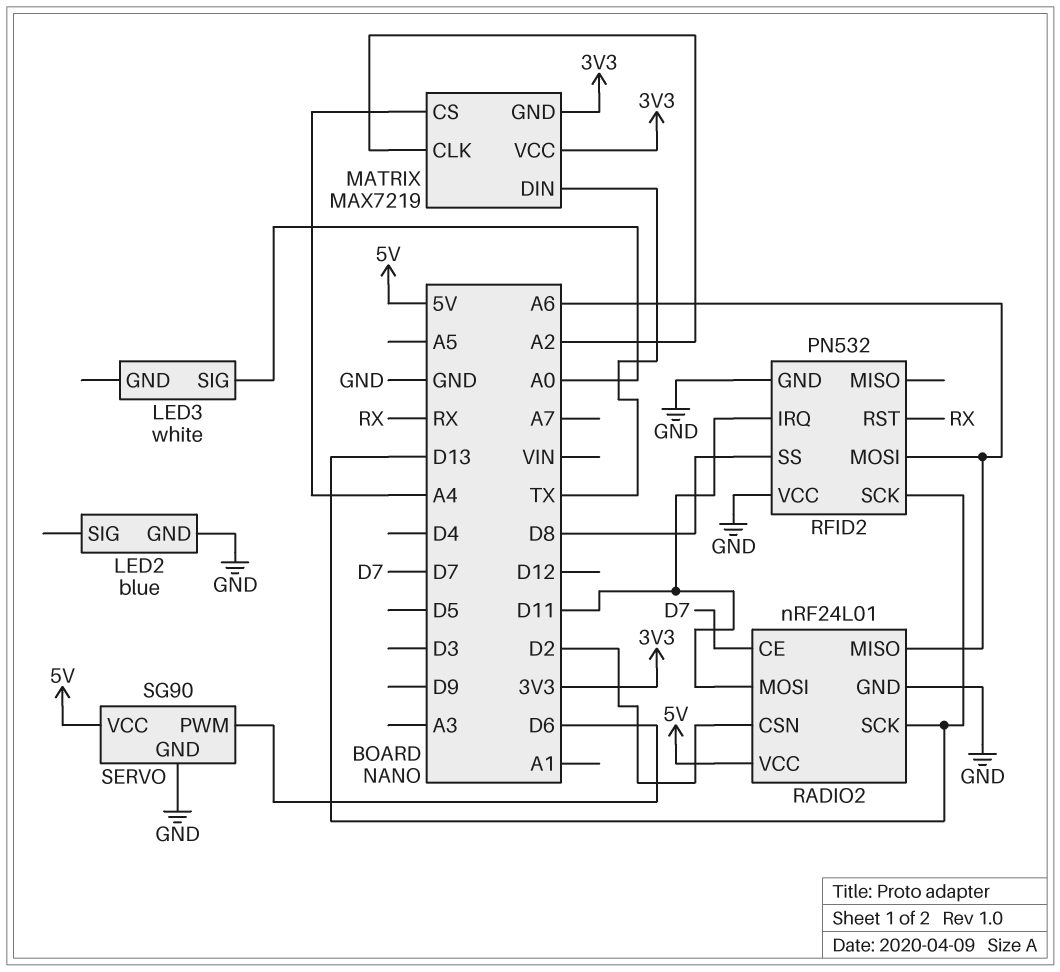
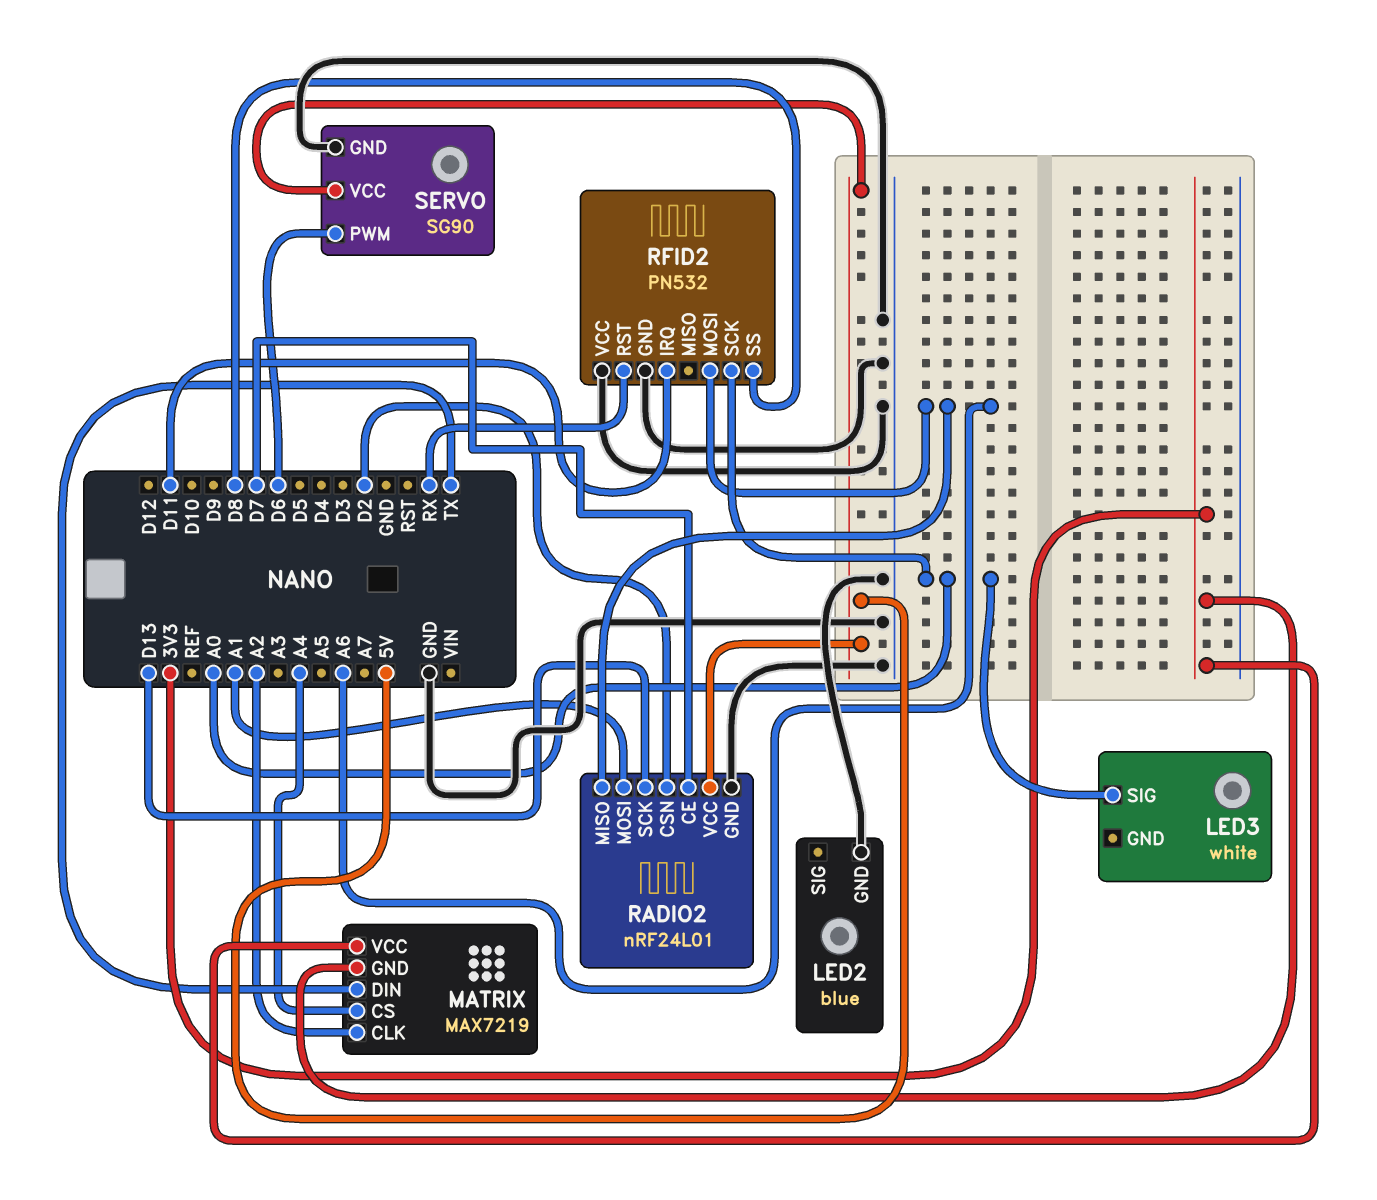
RADIO2 pin MOSI: D11 -> A1
RFID2 pin SCK: D13 -> A0

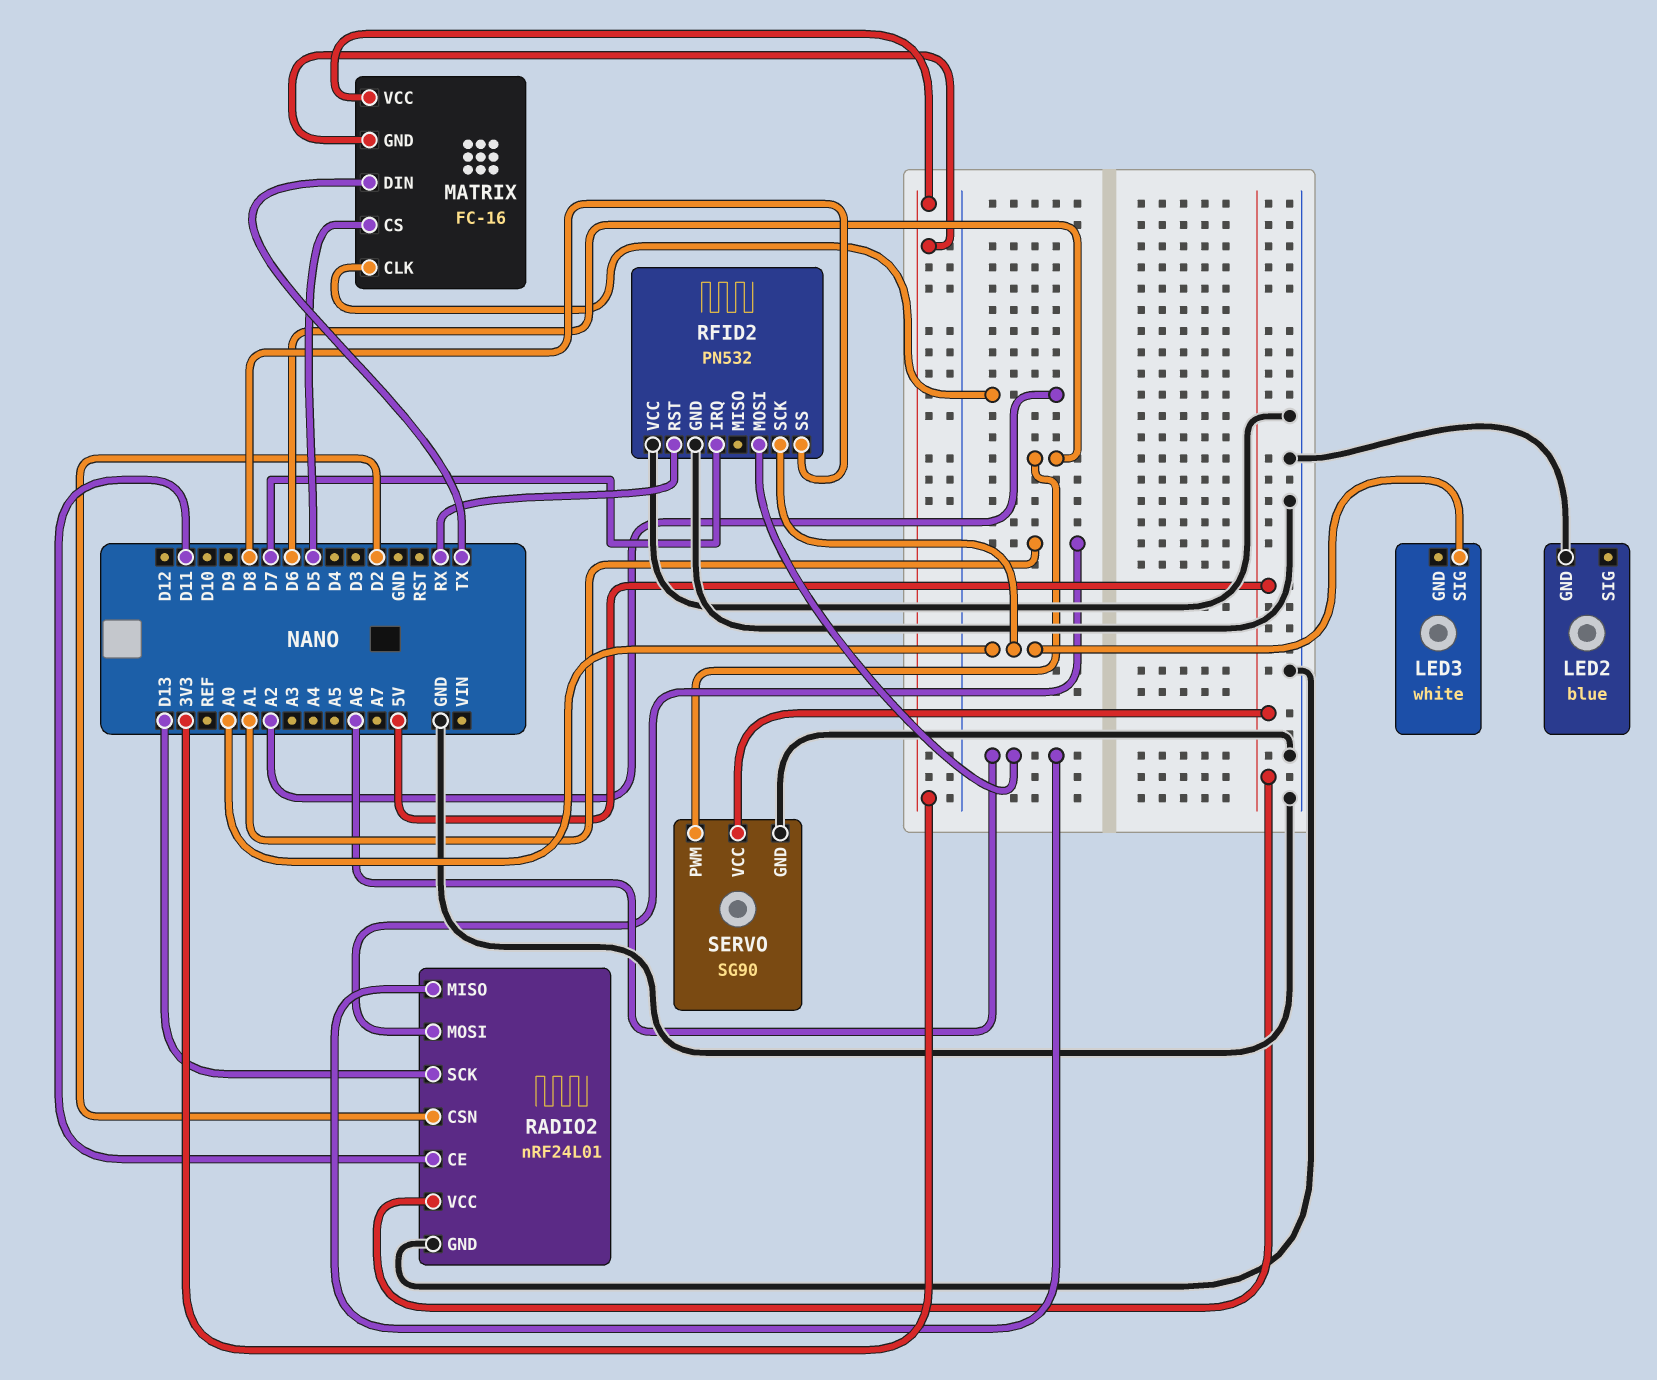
MATRIX: MAX7219 -> FC-16
MATRIX pin CS: A4 -> D5
RADIO2 pin CE: D7 -> D11
RFID2 pin IRQ: D11 -> D7

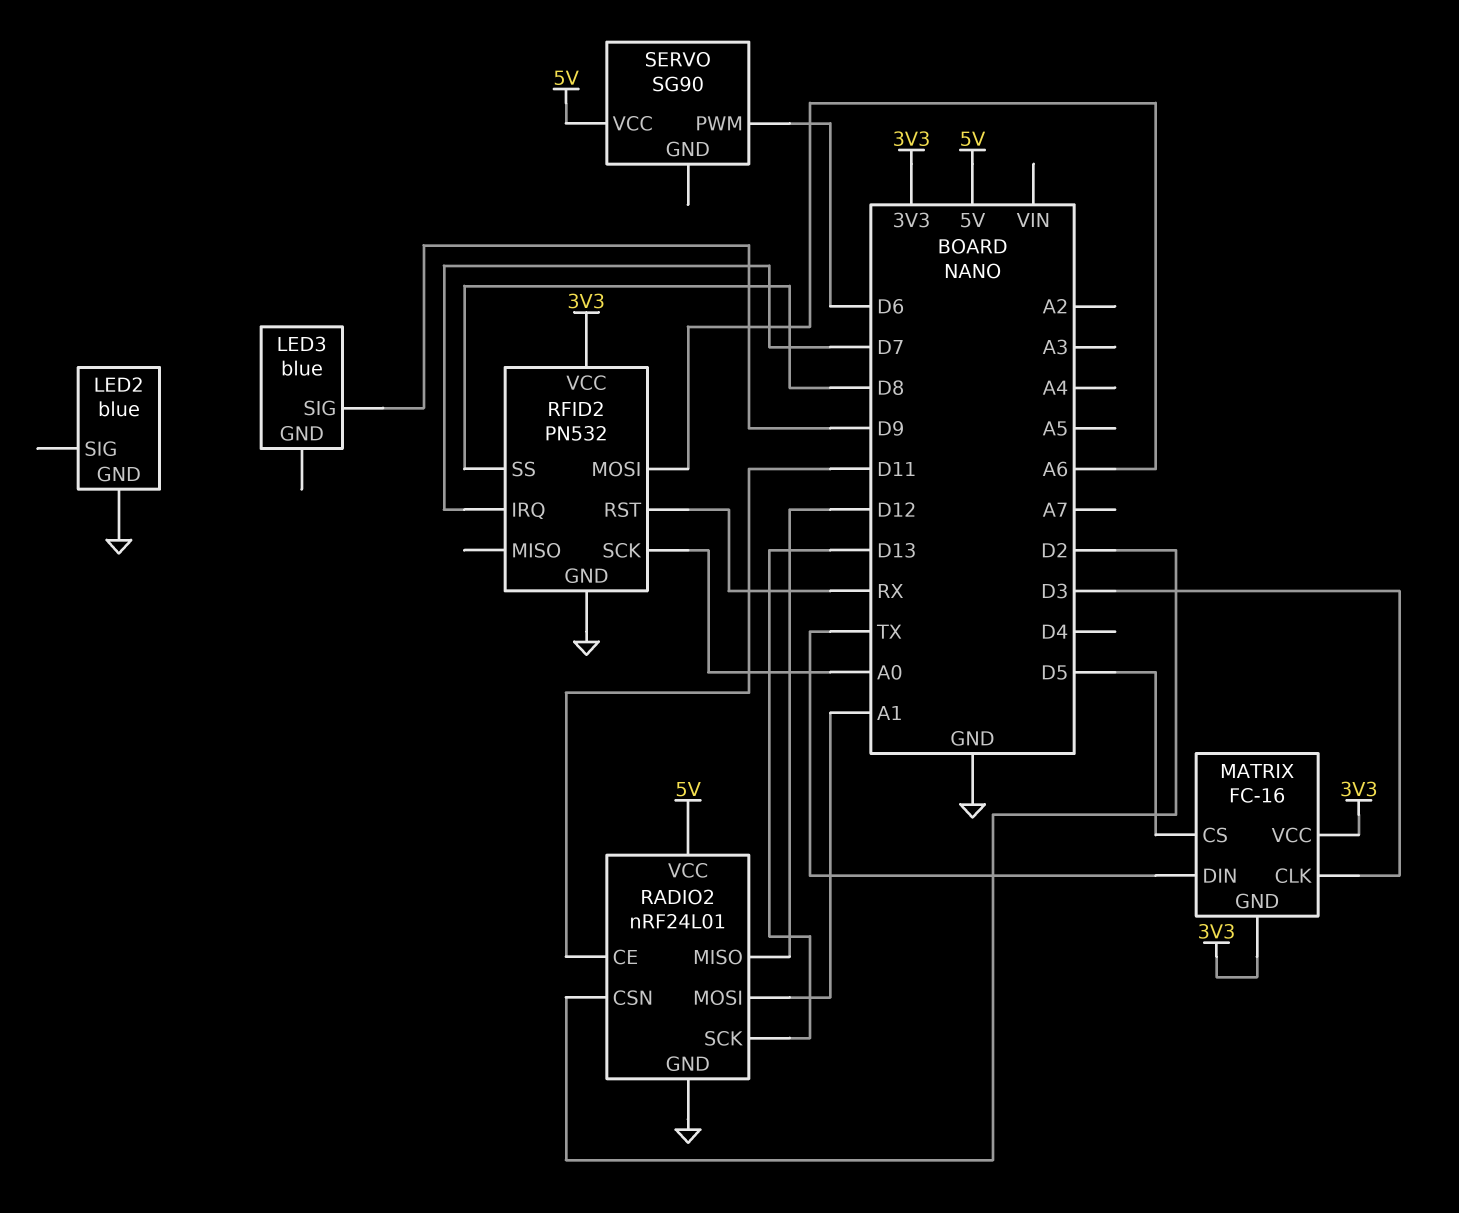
LED3: white -> blue
LED3 pin SIG: A0 -> D9
MATRIX pin CLK: A2 -> D3
RADIO2 pin MISO: A6 -> D12
RFID2 pin VCC: GND -> 3V3
SERVO pin GND: GND -> none

